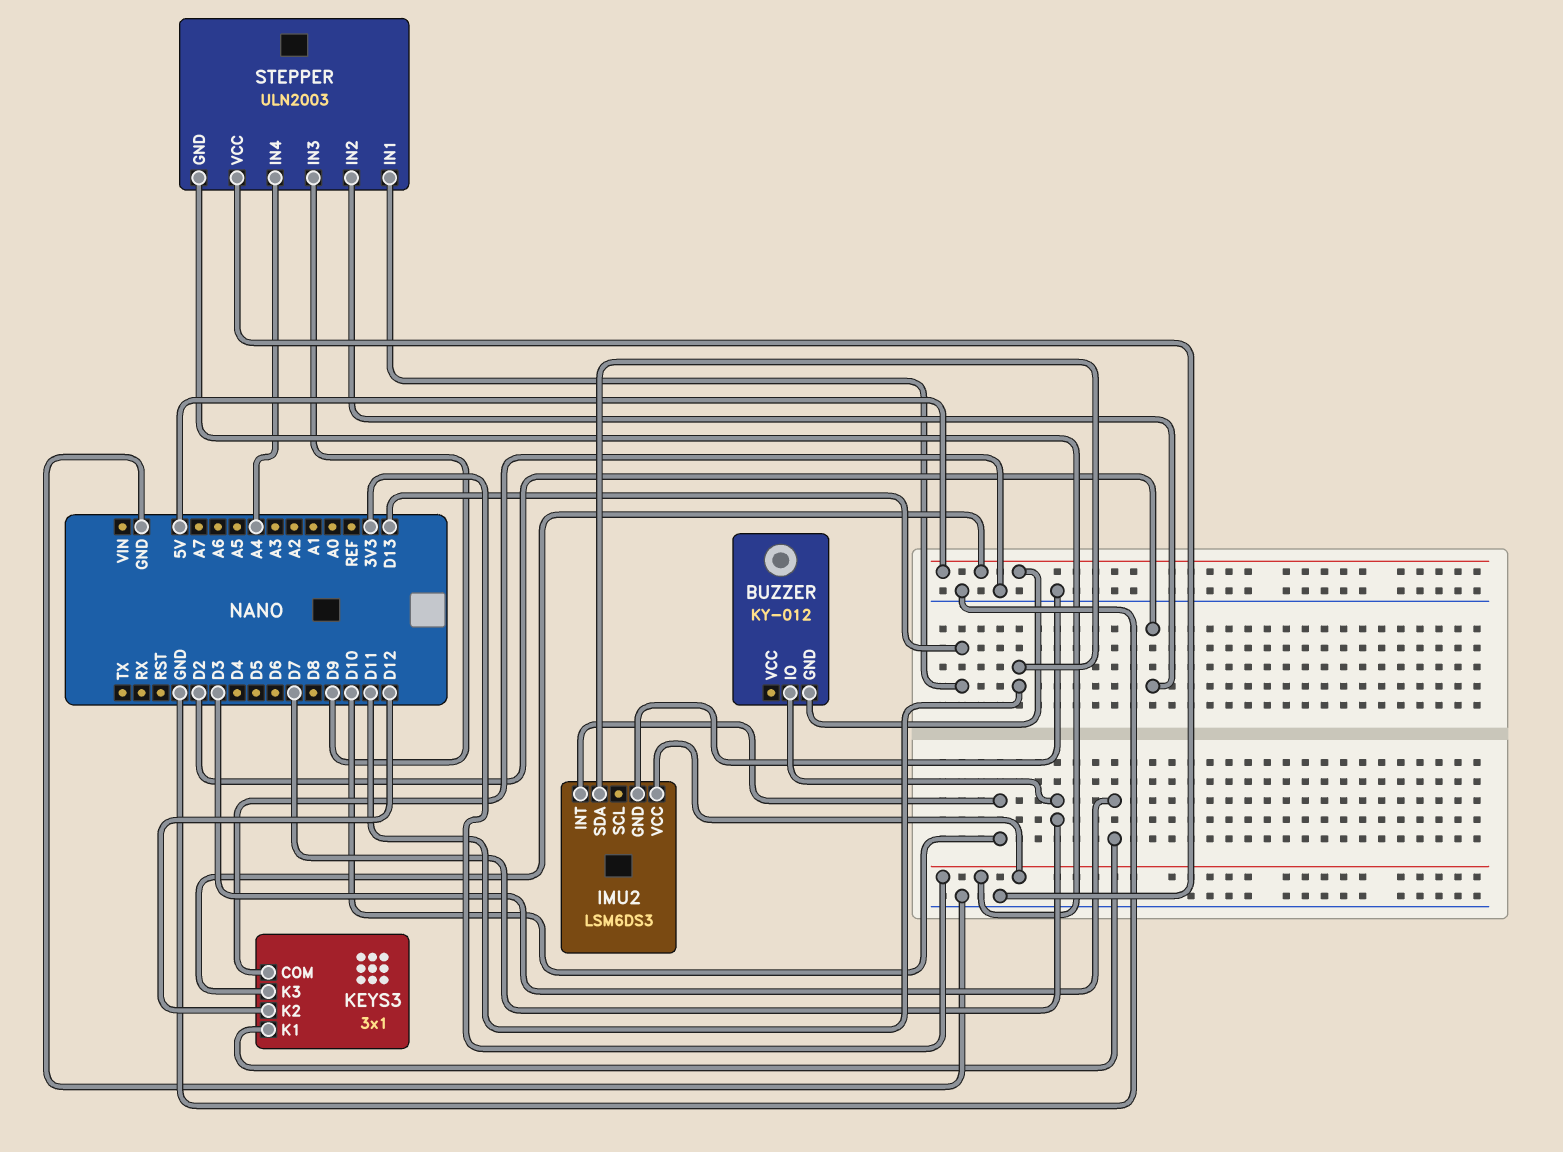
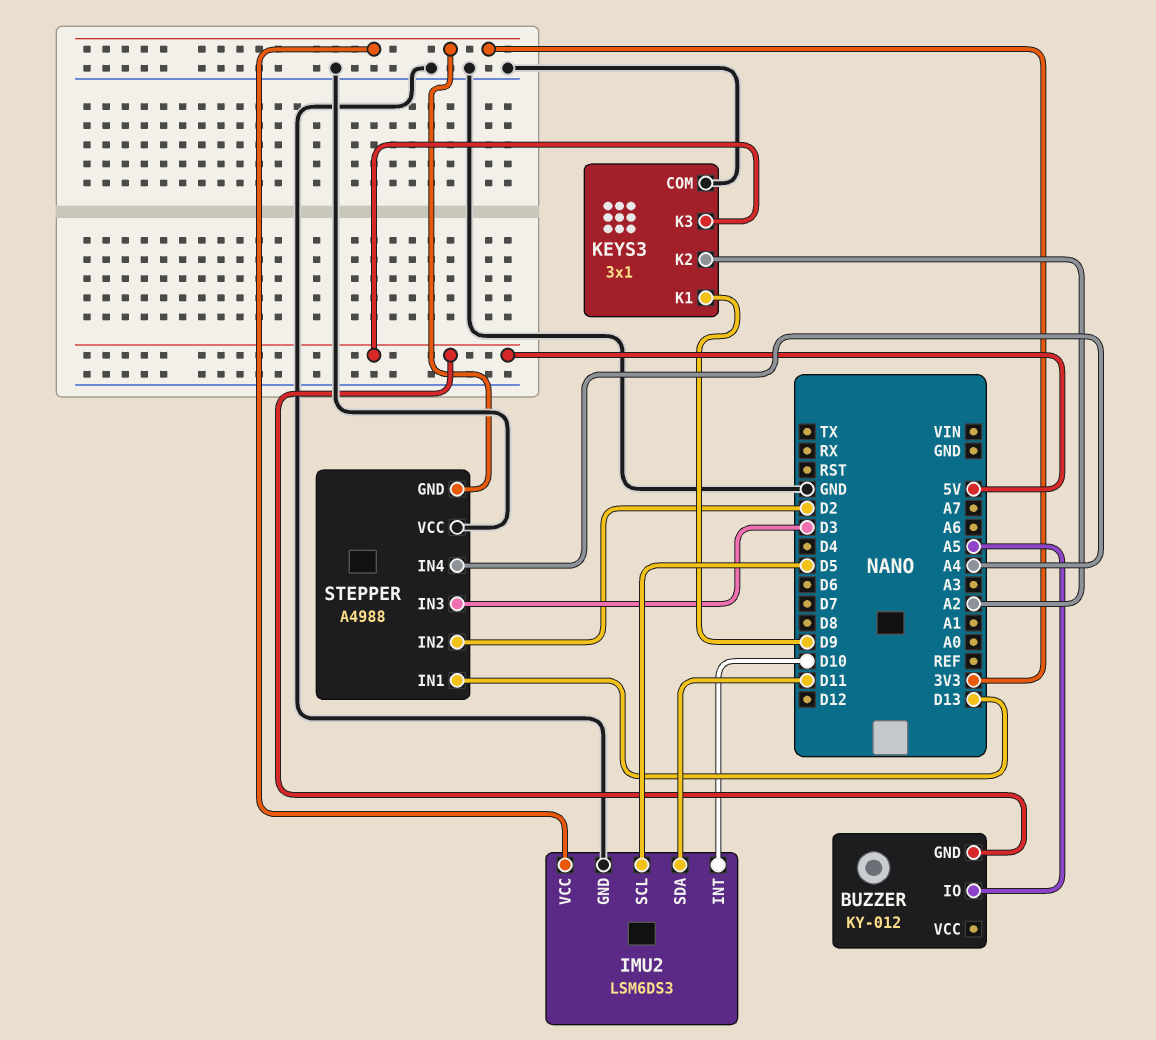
BUZZER pin IO: D7 -> A5
IMU2 pin SCL: none -> D5
KEYS3 pin K1: D3 -> D9
KEYS3 pin K2: D12 -> A2
STEPPER: ULN2003 -> A4988
STEPPER pin IN3: D9 -> D3

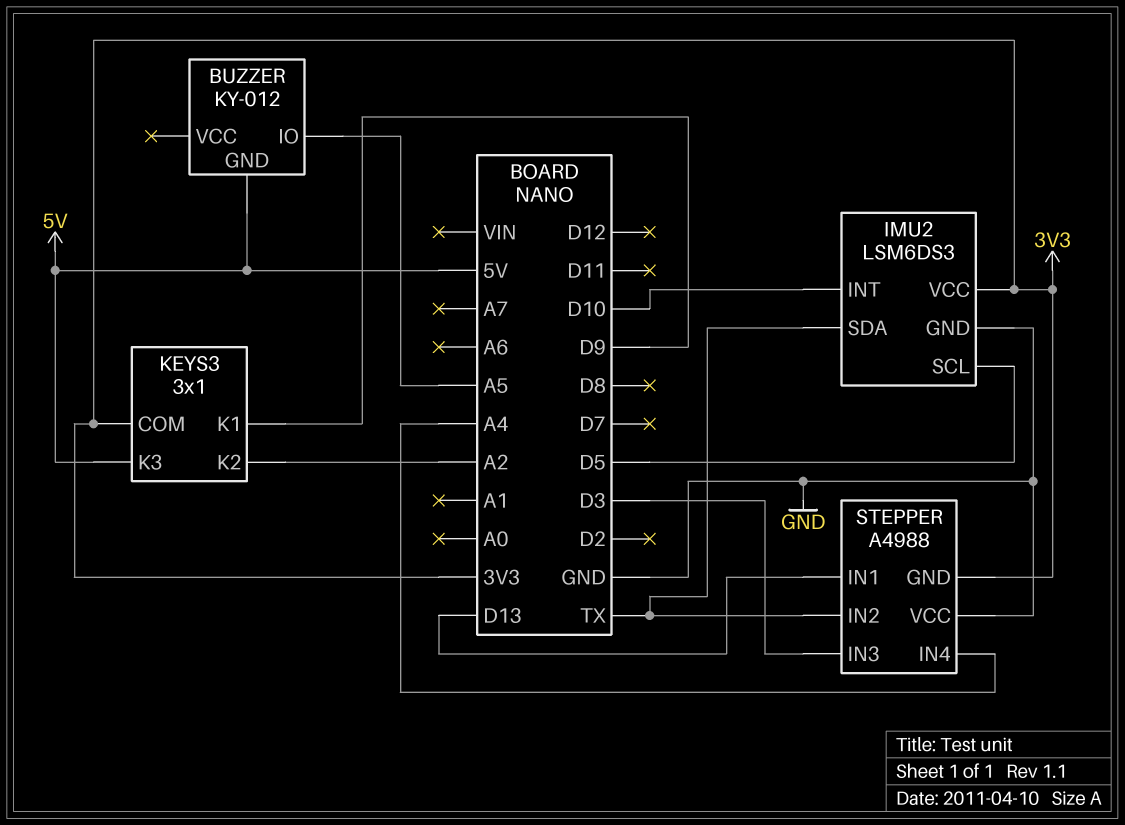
IMU2 pin SDA: D11 -> TX
KEYS3 pin COM: GND -> 3V3
STEPPER pin IN2: D2 -> TX

